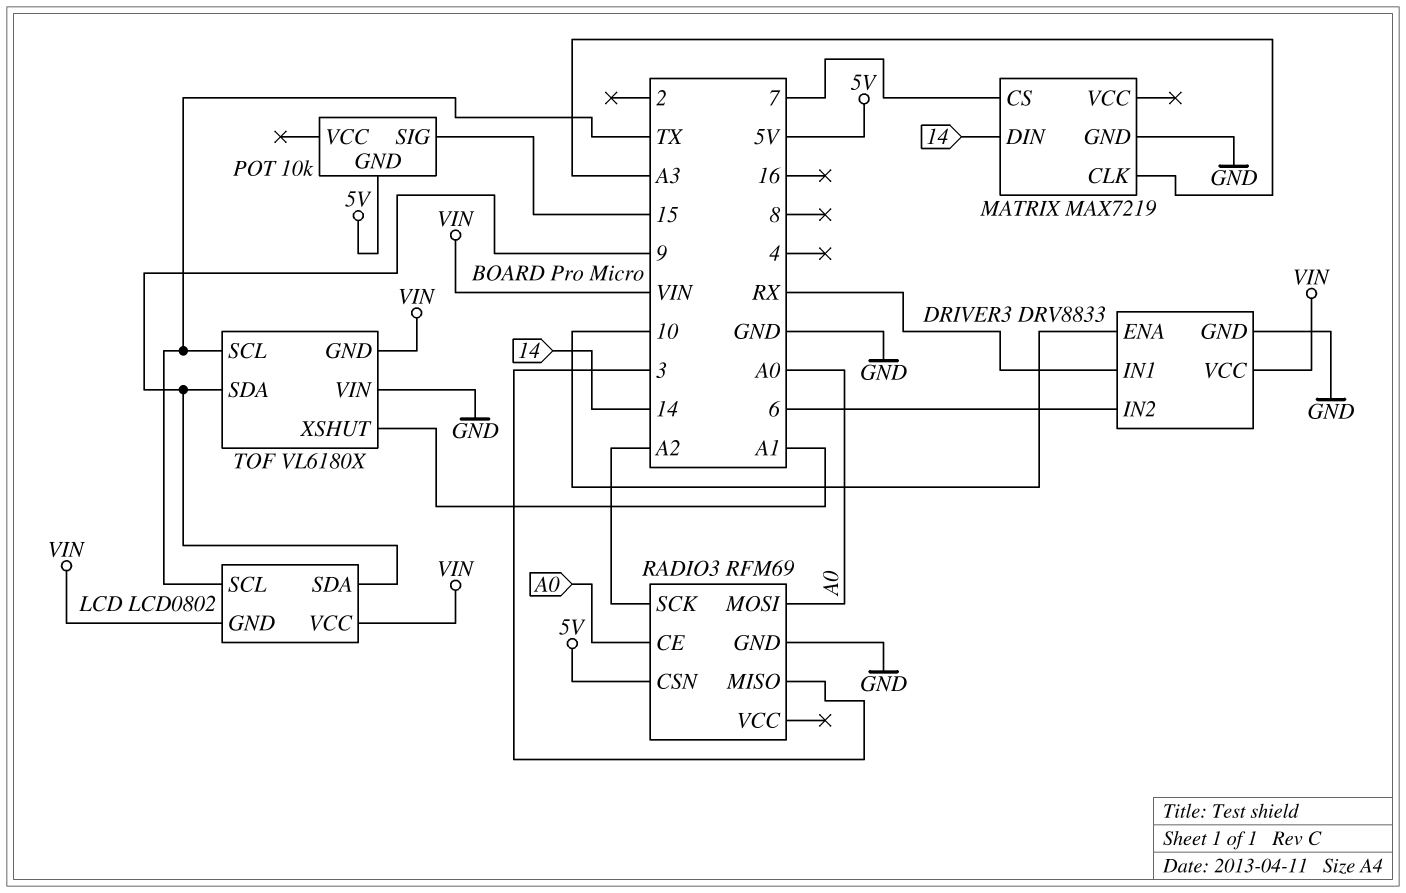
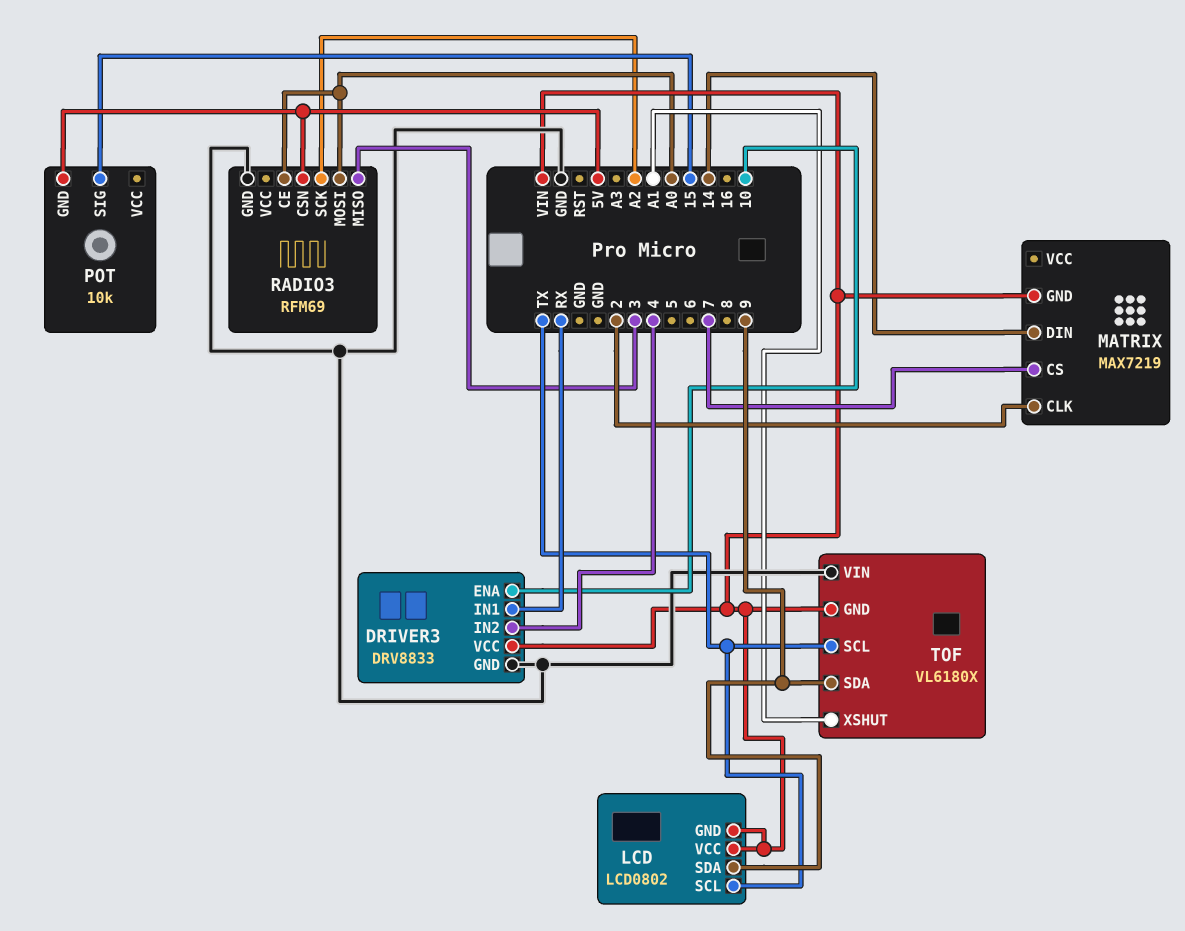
DRIVER3 pin IN2: 6 -> 4
MATRIX pin CLK: A3 -> 2
MATRIX pin GND: GND -> VIN

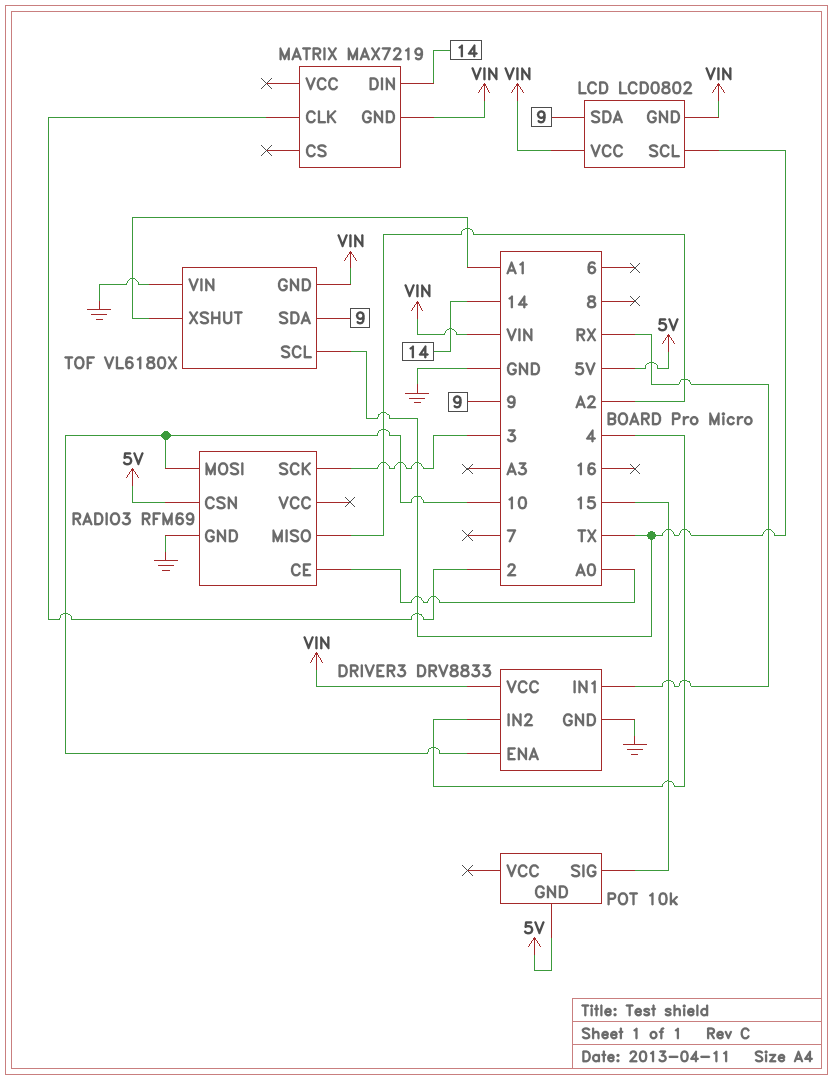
MATRIX pin CS: 7 -> none
RADIO3 pin MISO: 3 -> A2
RADIO3 pin MOSI: A0 -> 10
RADIO3 pin SCK: A2 -> 3

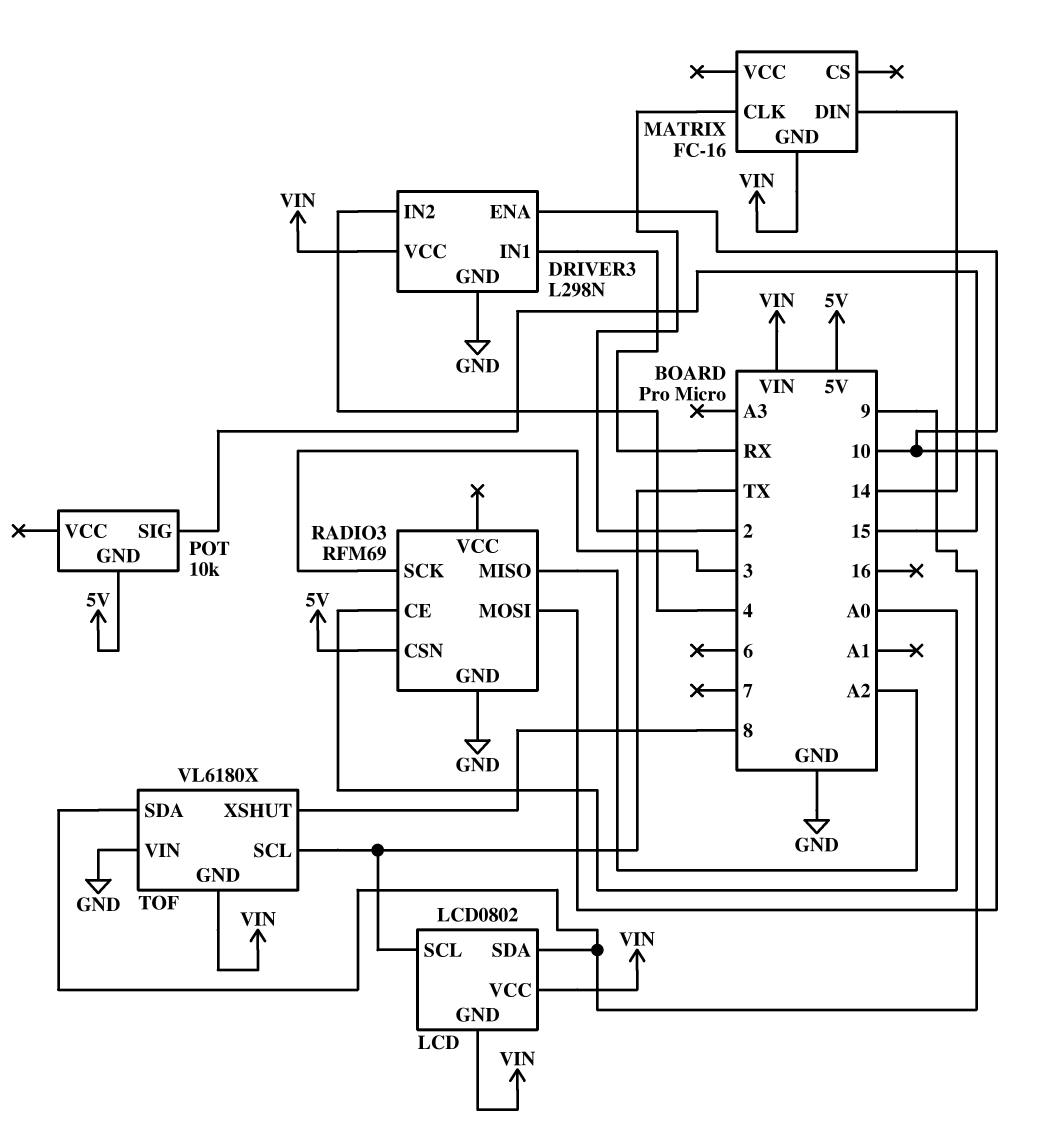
DRIVER3: DRV8833 -> L298N
MATRIX: MAX7219 -> FC-16
TOF pin XSHUT: A1 -> 8

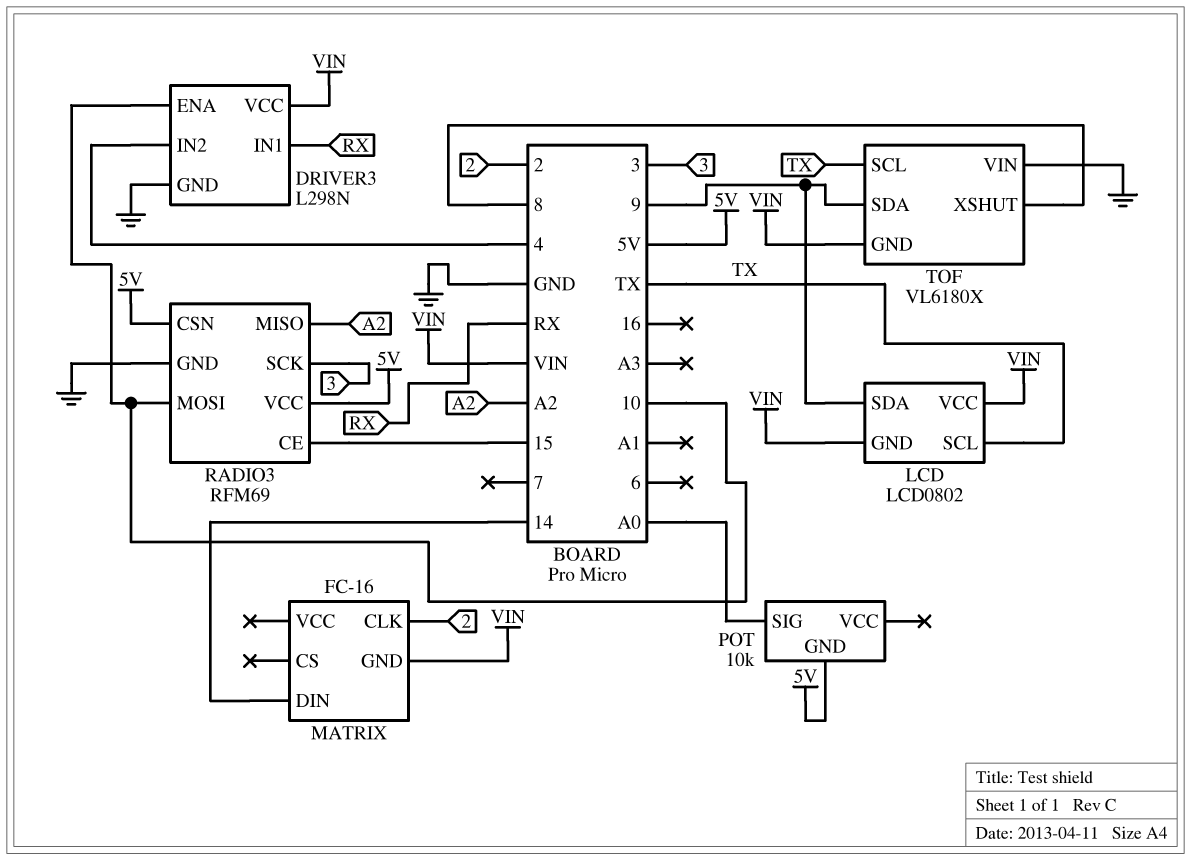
POT pin SIG: 15 -> A0
RADIO3 pin CE: A0 -> 15
RADIO3 pin VCC: none -> 5V

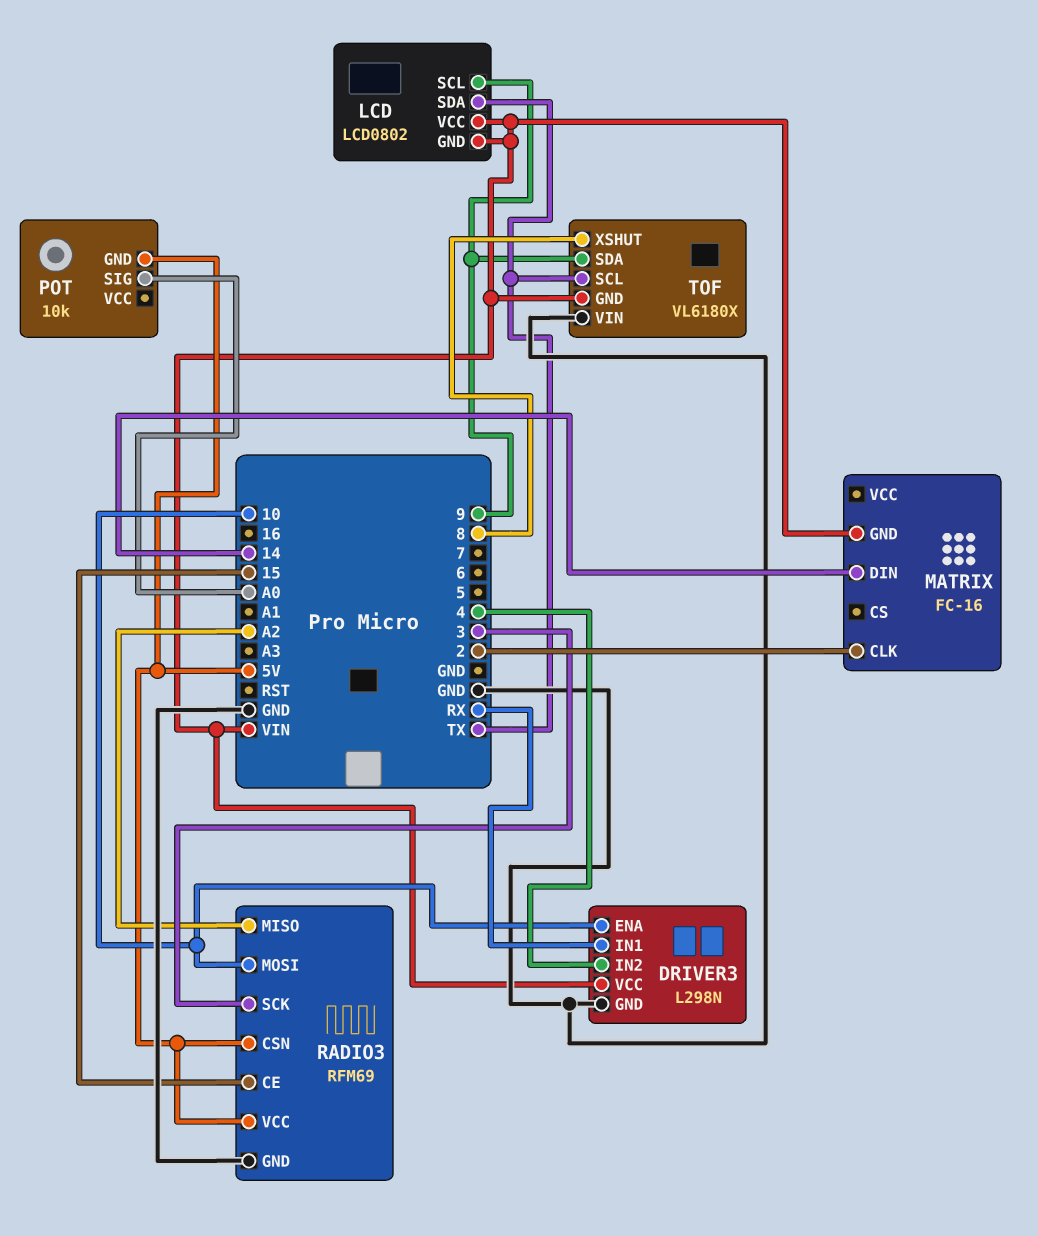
LCD pin SCL: TX -> 9
LCD pin SDA: 9 -> TX

